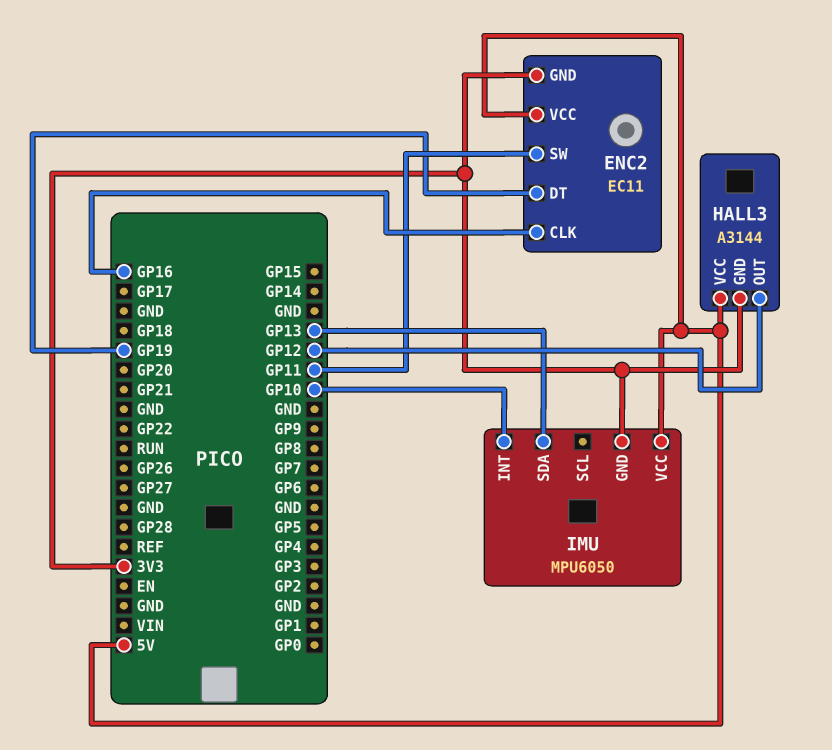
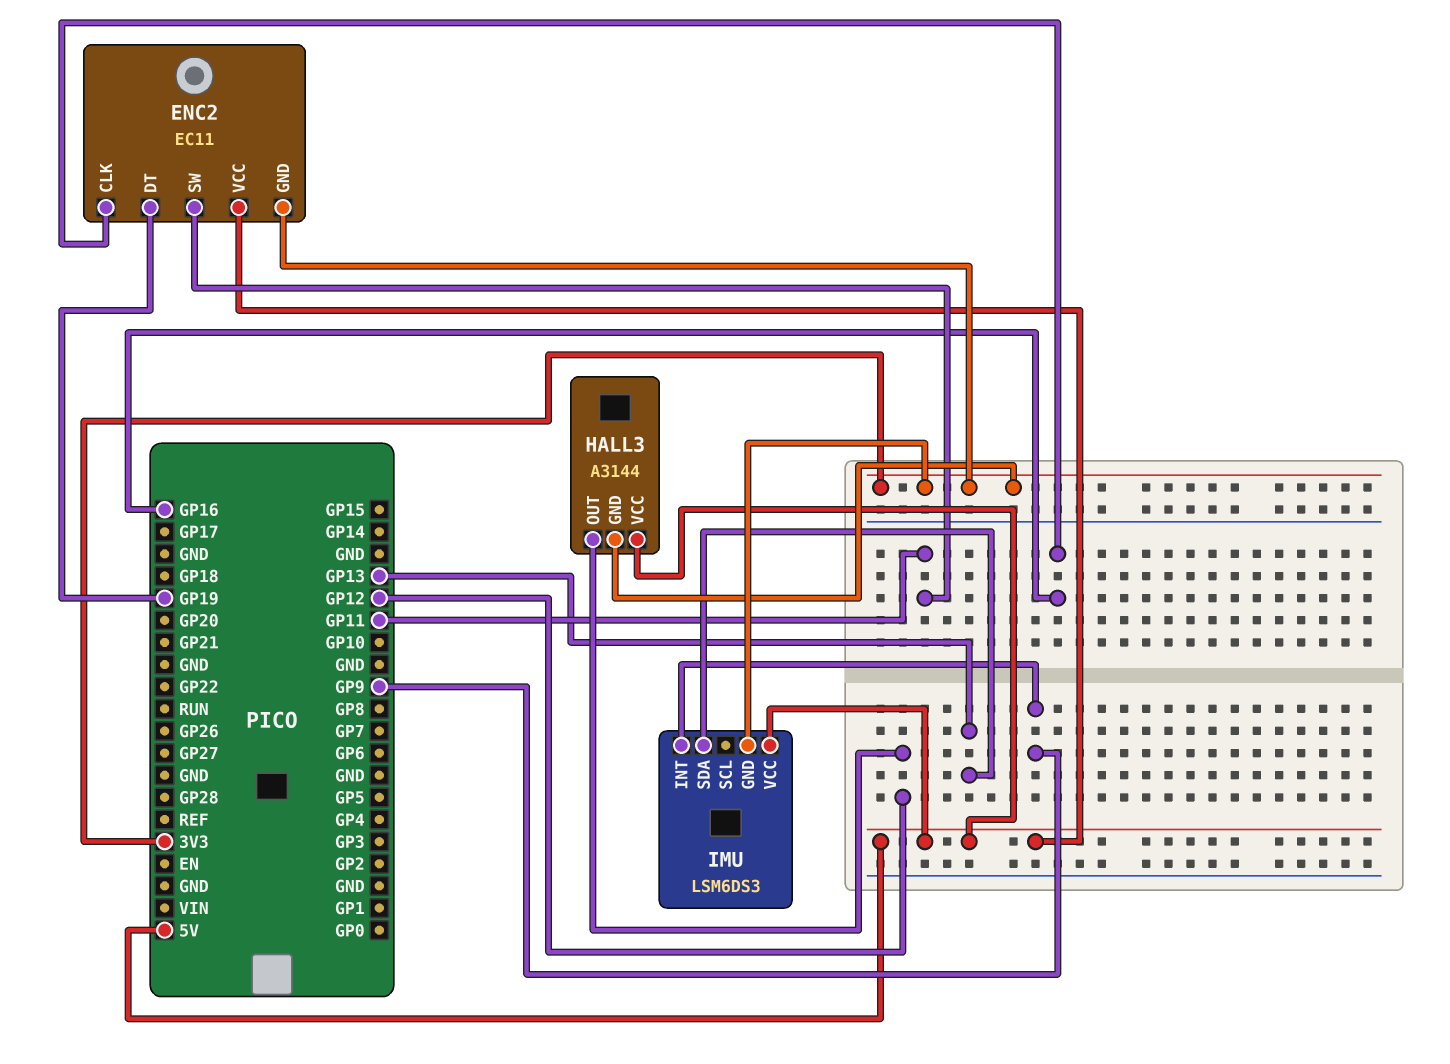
IMU: MPU6050 -> LSM6DS3
IMU pin INT: GP10 -> GP9

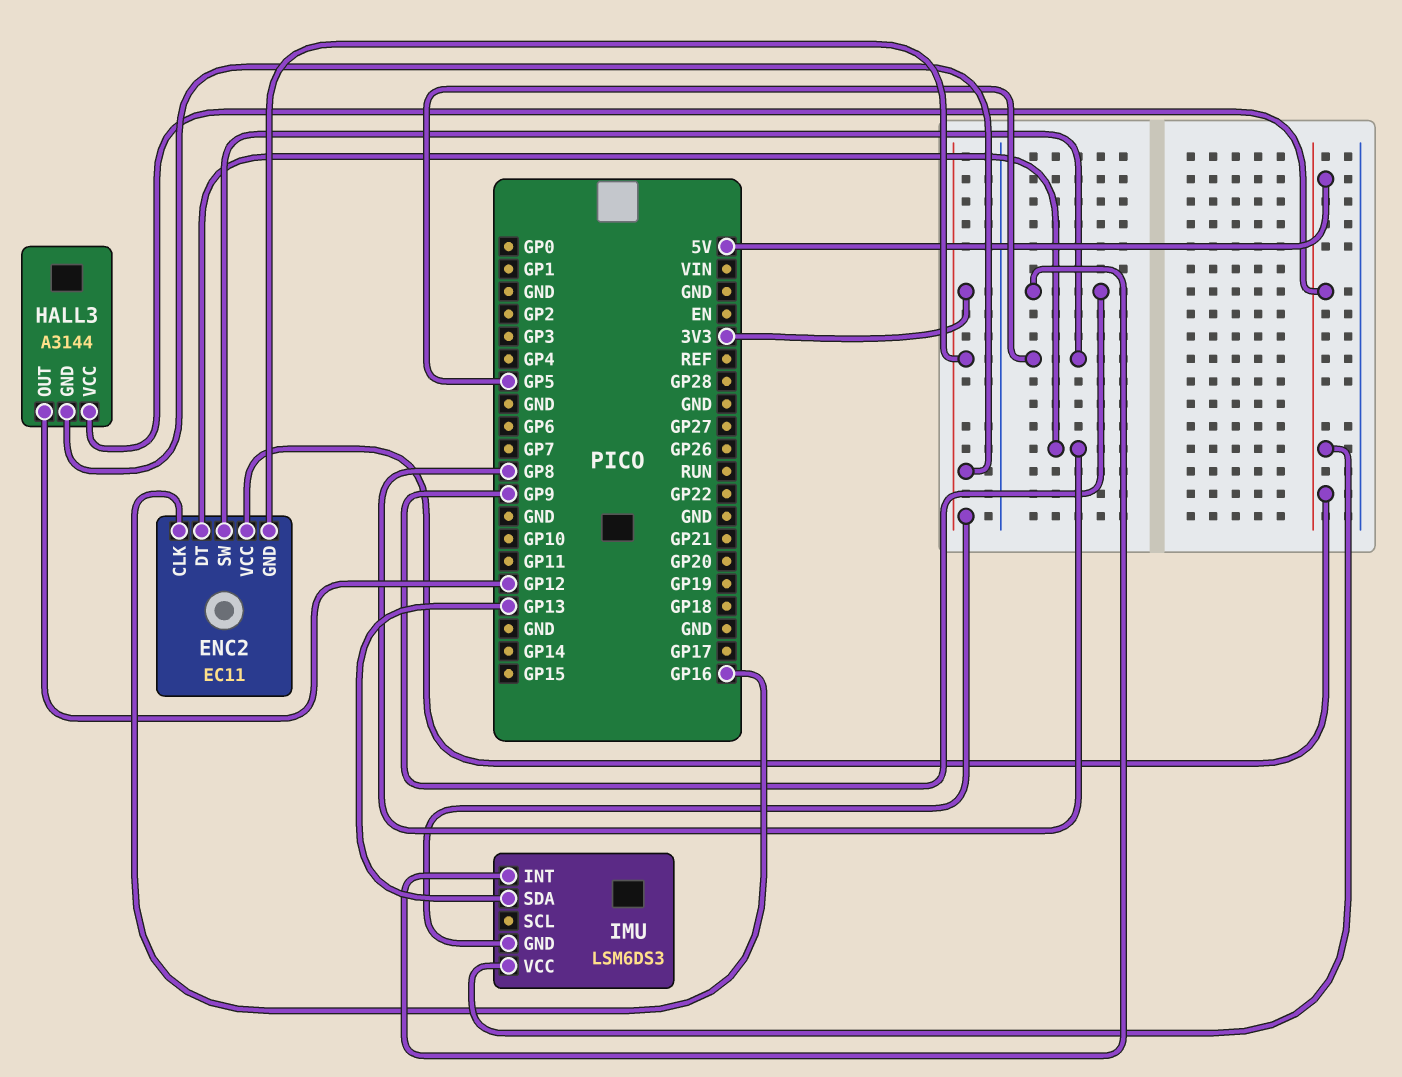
ENC2 pin DT: GP19 -> GP8
ENC2 pin SW: GP11 -> GP5

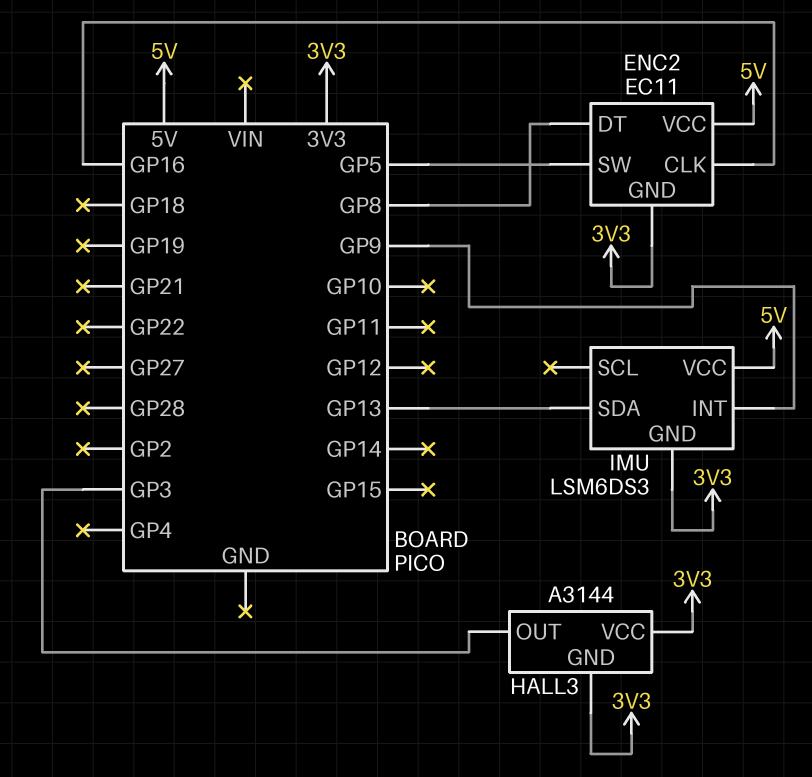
HALL3 pin OUT: GP12 -> GP3
HALL3 pin VCC: 5V -> 3V3

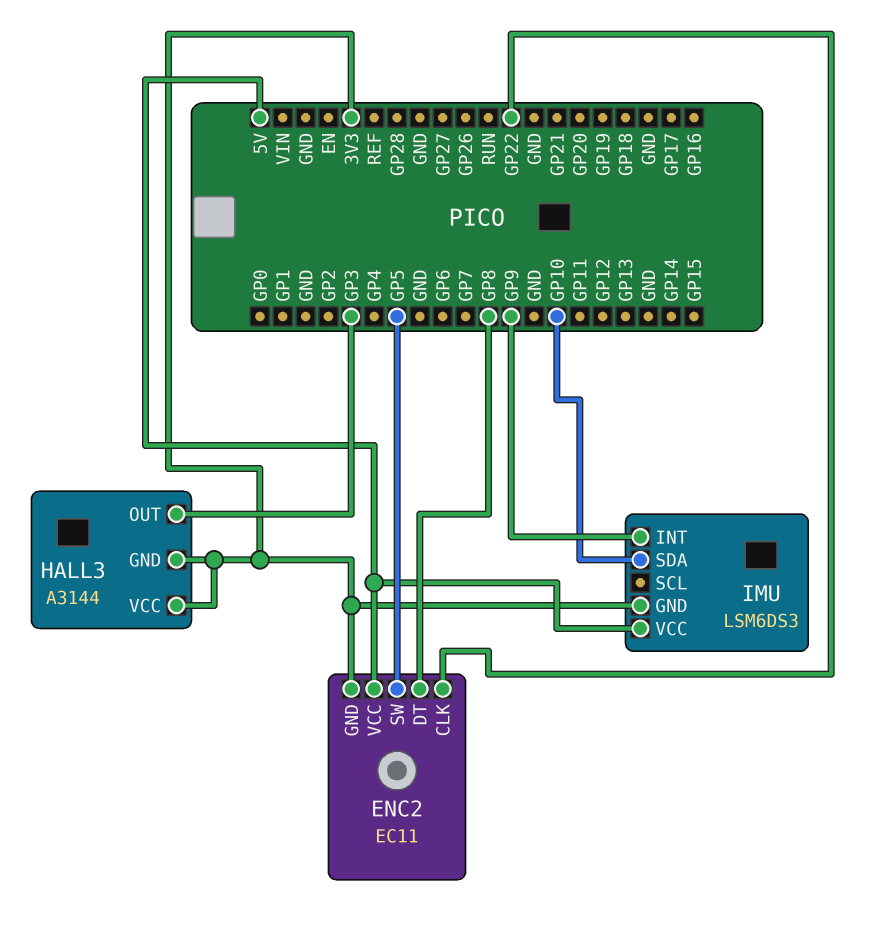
ENC2 pin CLK: GP16 -> GP22
IMU pin SDA: GP13 -> GP10

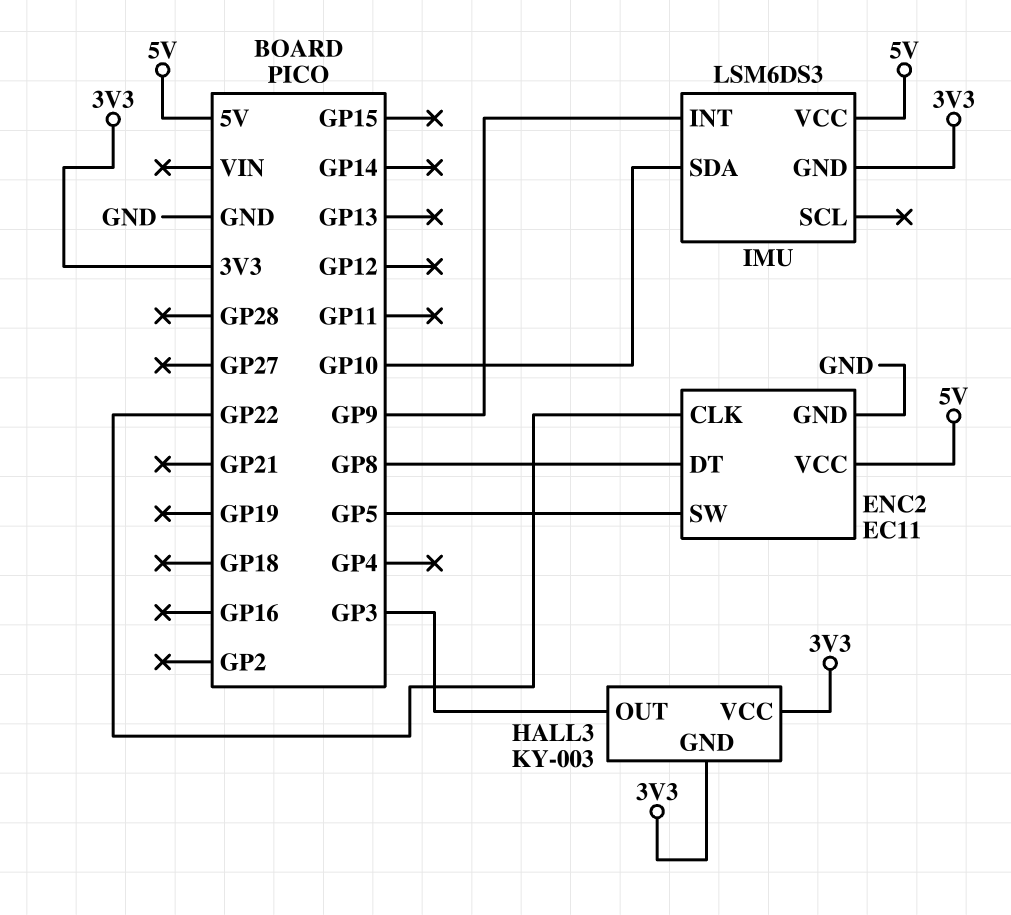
ENC2 pin GND: 3V3 -> GND
HALL3: A3144 -> KY-003

